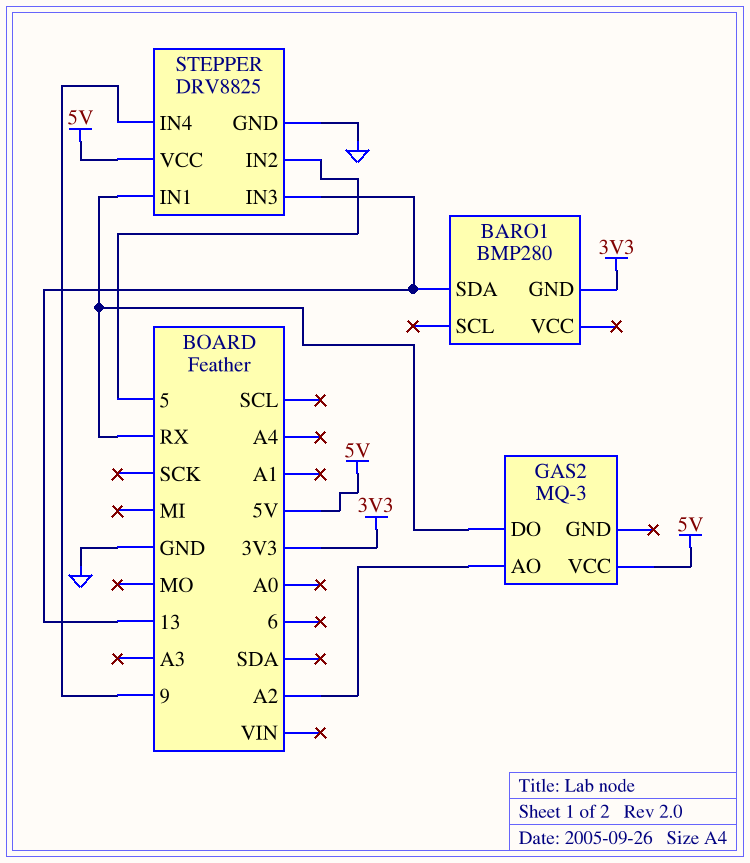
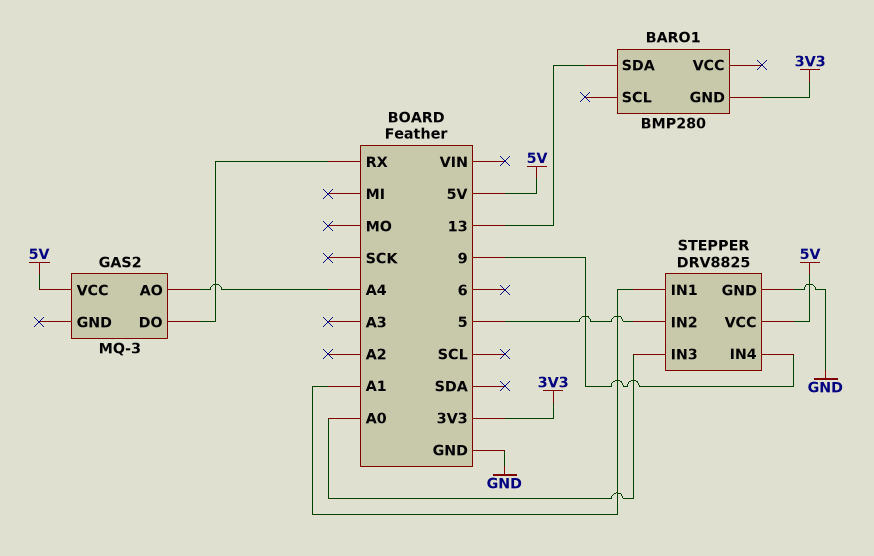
GAS2 pin AO: A2 -> A4
STEPPER pin IN1: RX -> A1
STEPPER pin IN3: 13 -> A0

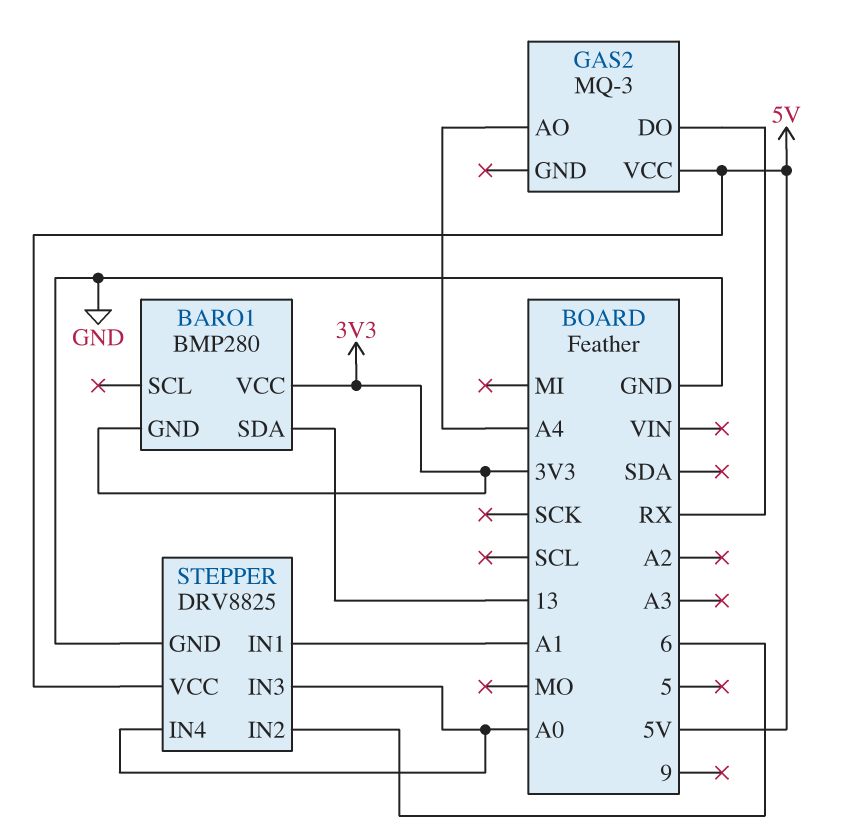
BARO1 pin VCC: none -> 3V3
STEPPER pin IN2: 5 -> 6
STEPPER pin IN4: 9 -> A0

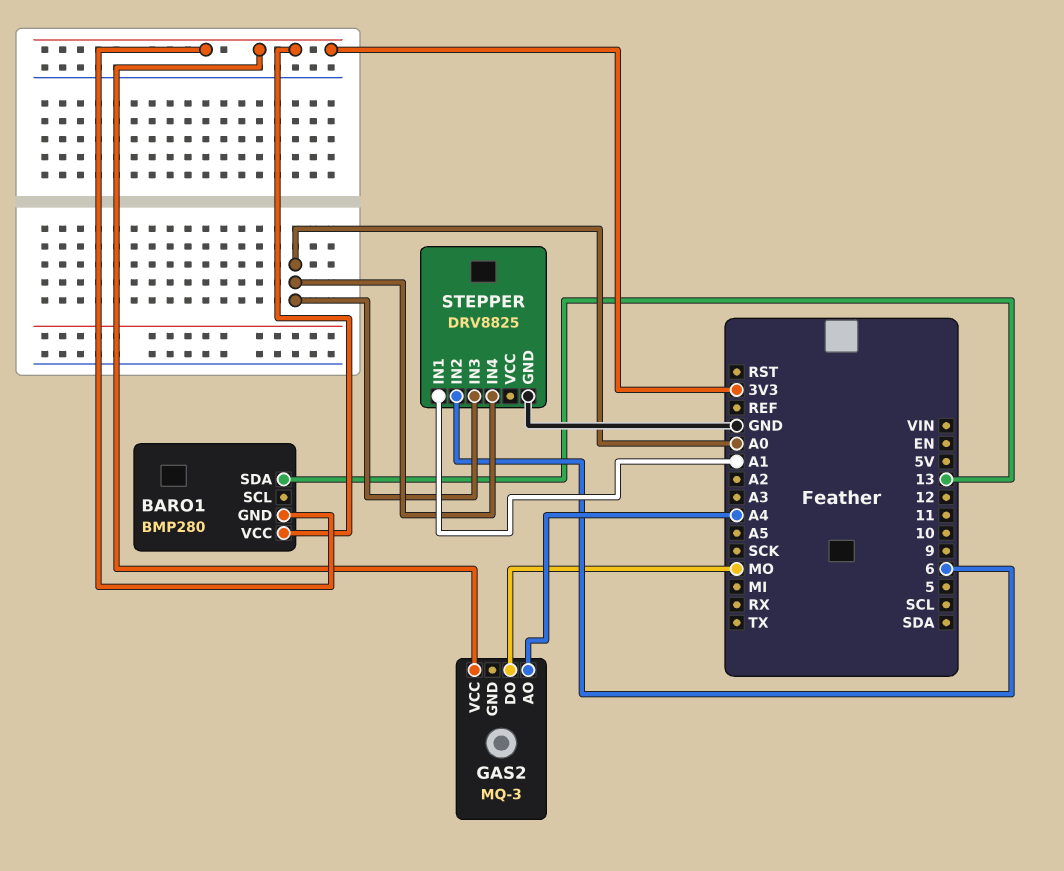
GAS2 pin DO: RX -> MO
GAS2 pin VCC: 5V -> 3V3
STEPPER pin VCC: 5V -> none

